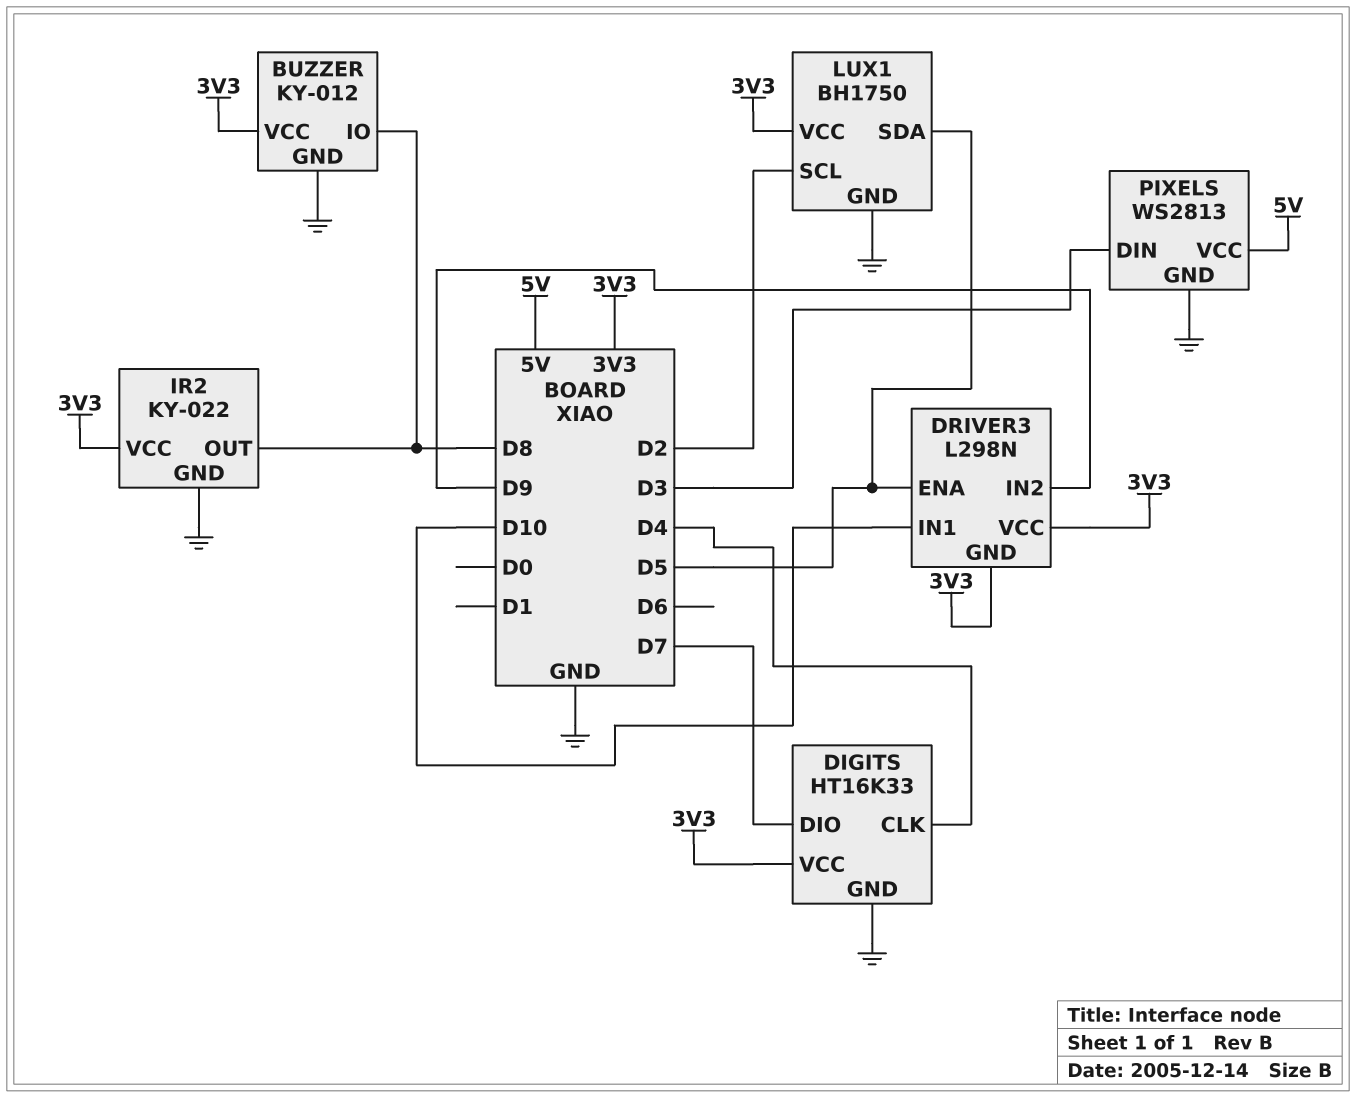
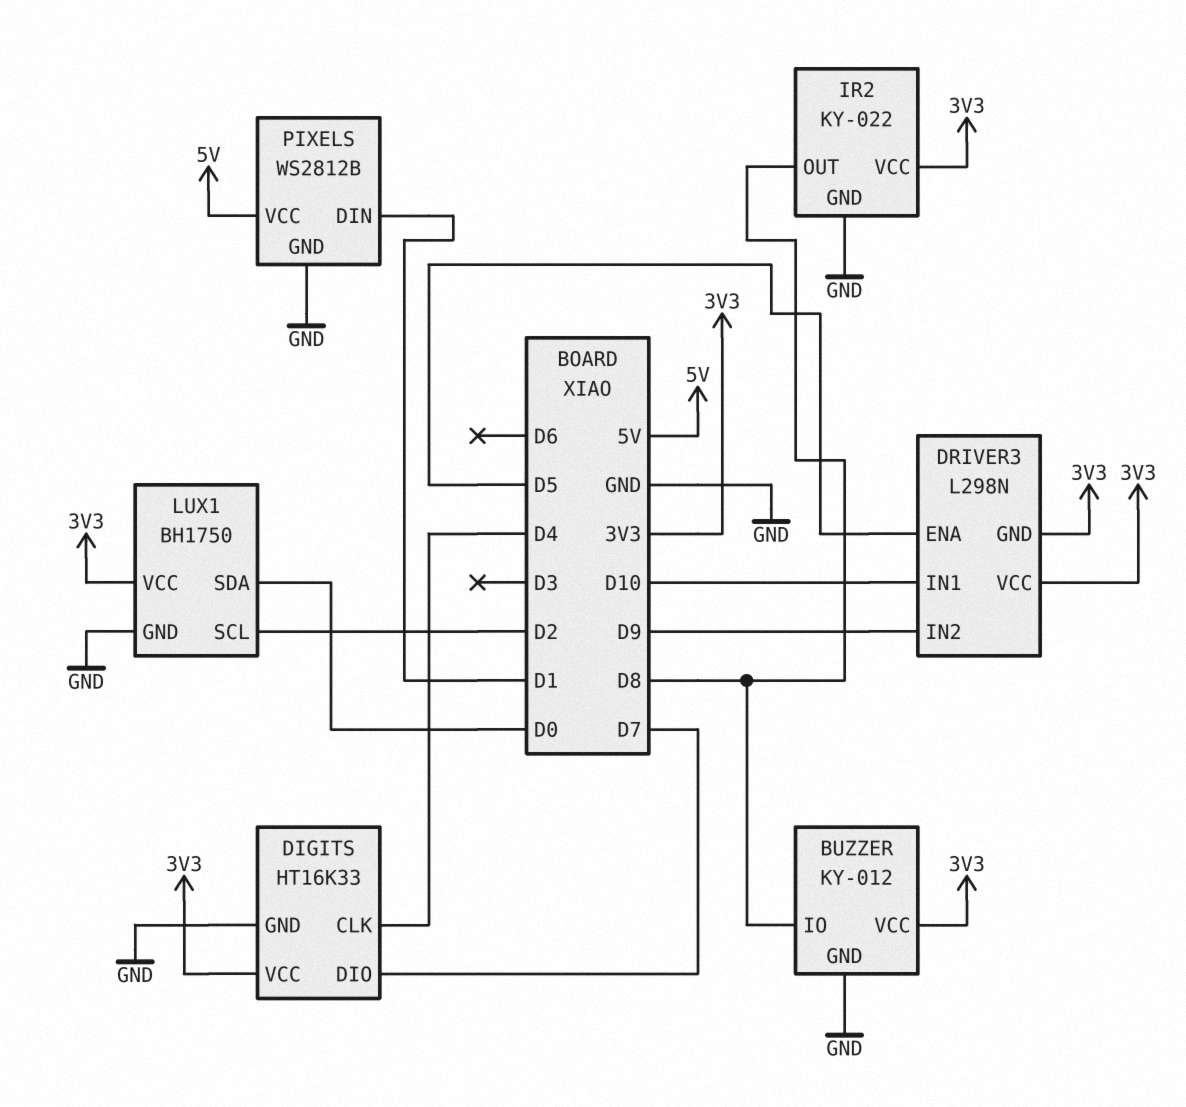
LUX1 pin SDA: D5 -> D0
PIXELS: WS2813 -> WS2812B
PIXELS pin DIN: D3 -> D1

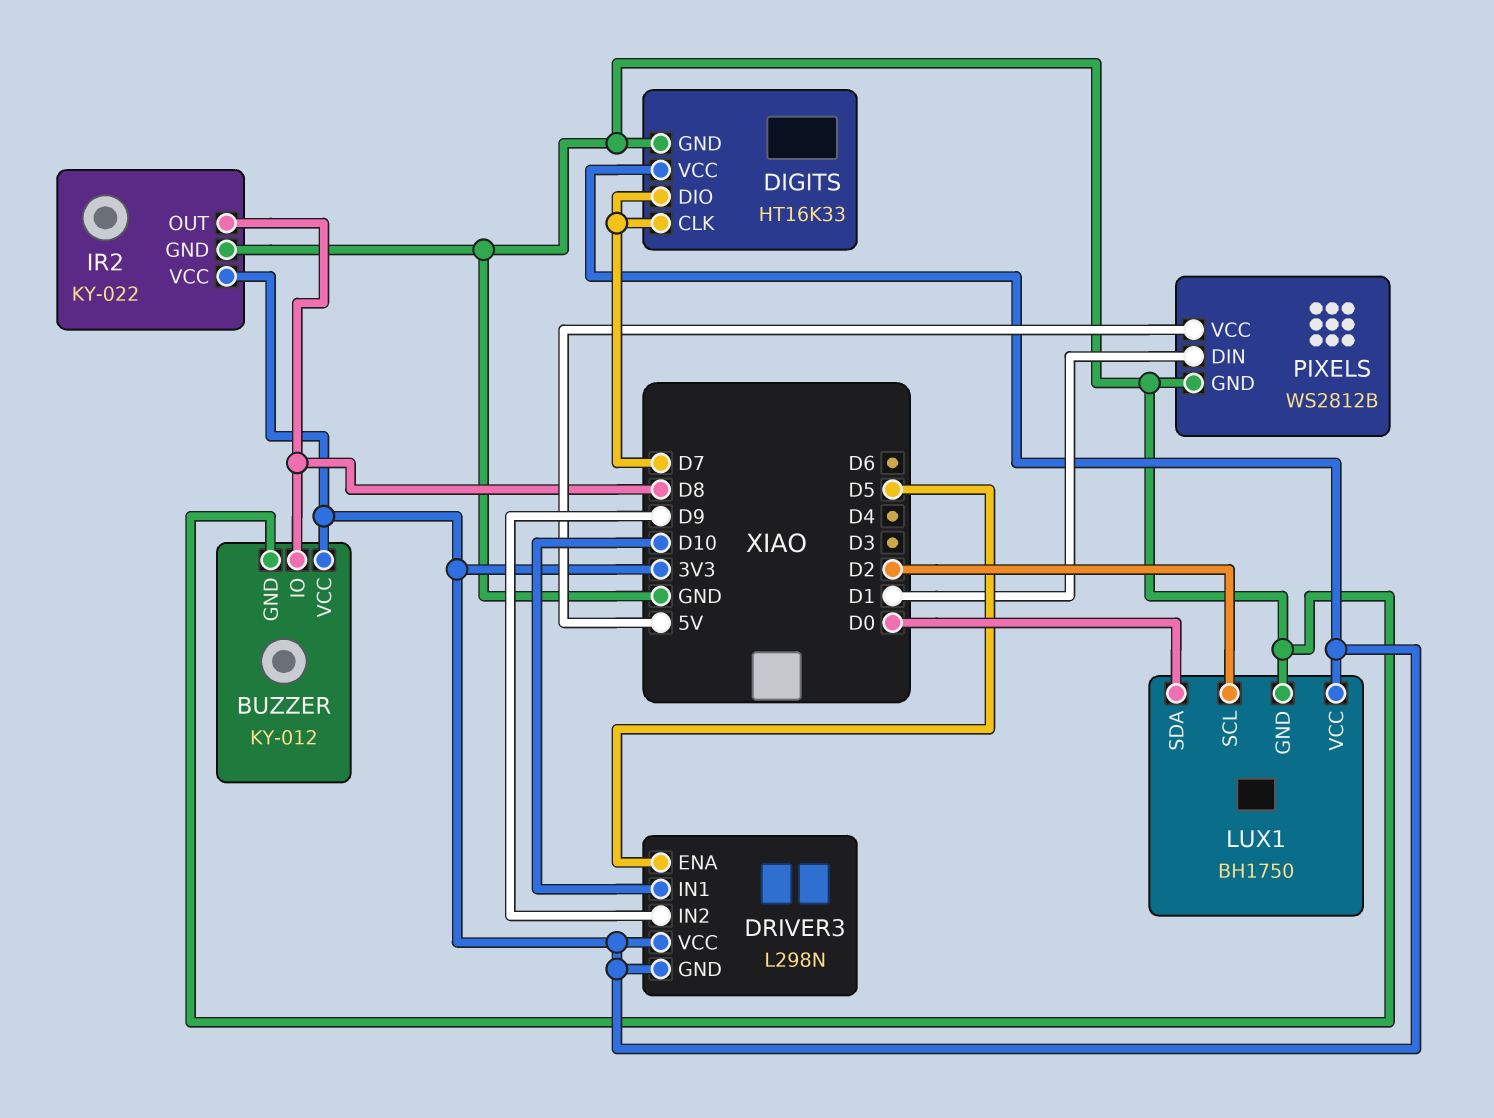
DIGITS pin CLK: D4 -> D7

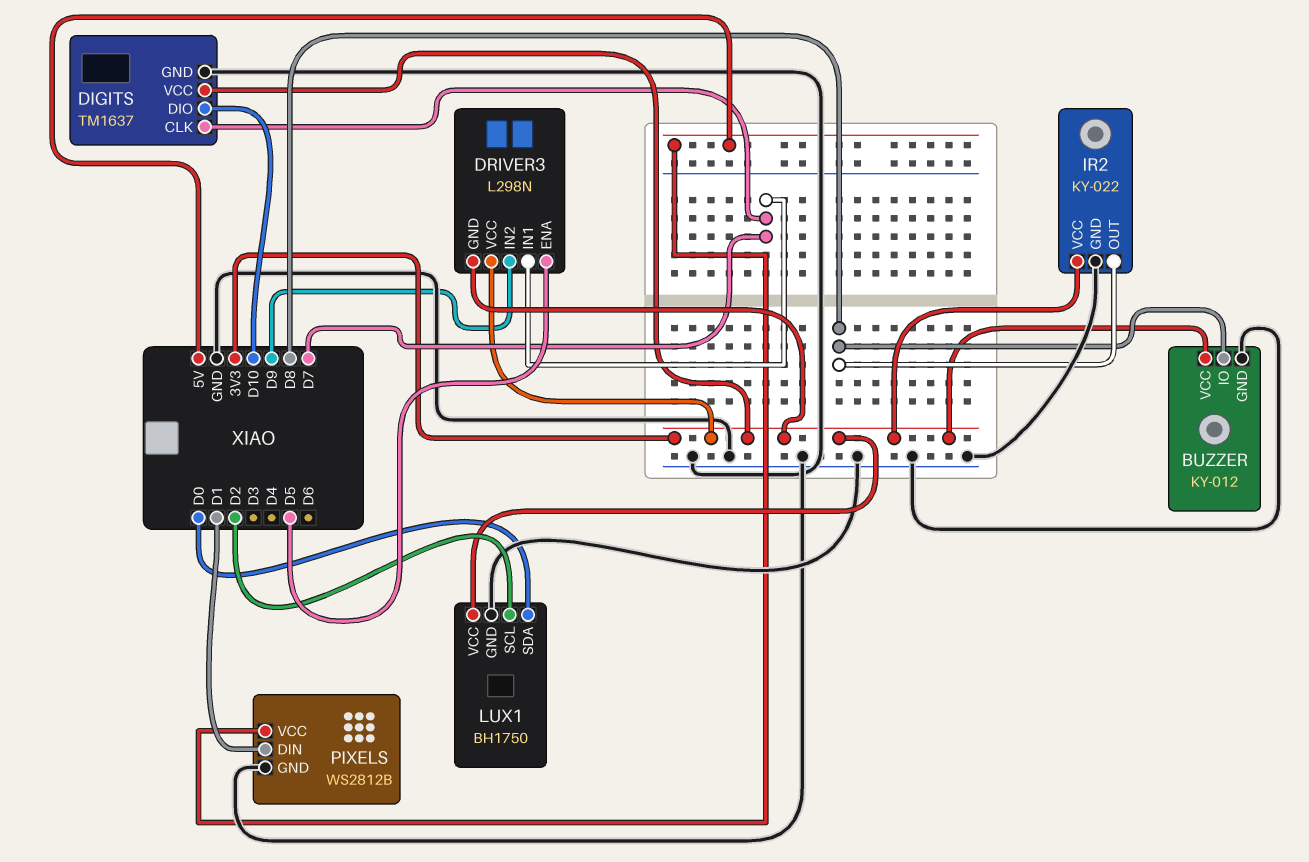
DIGITS: HT16K33 -> TM1637
DIGITS pin DIO: D7 -> D10
DRIVER3 pin IN1: D10 -> D7

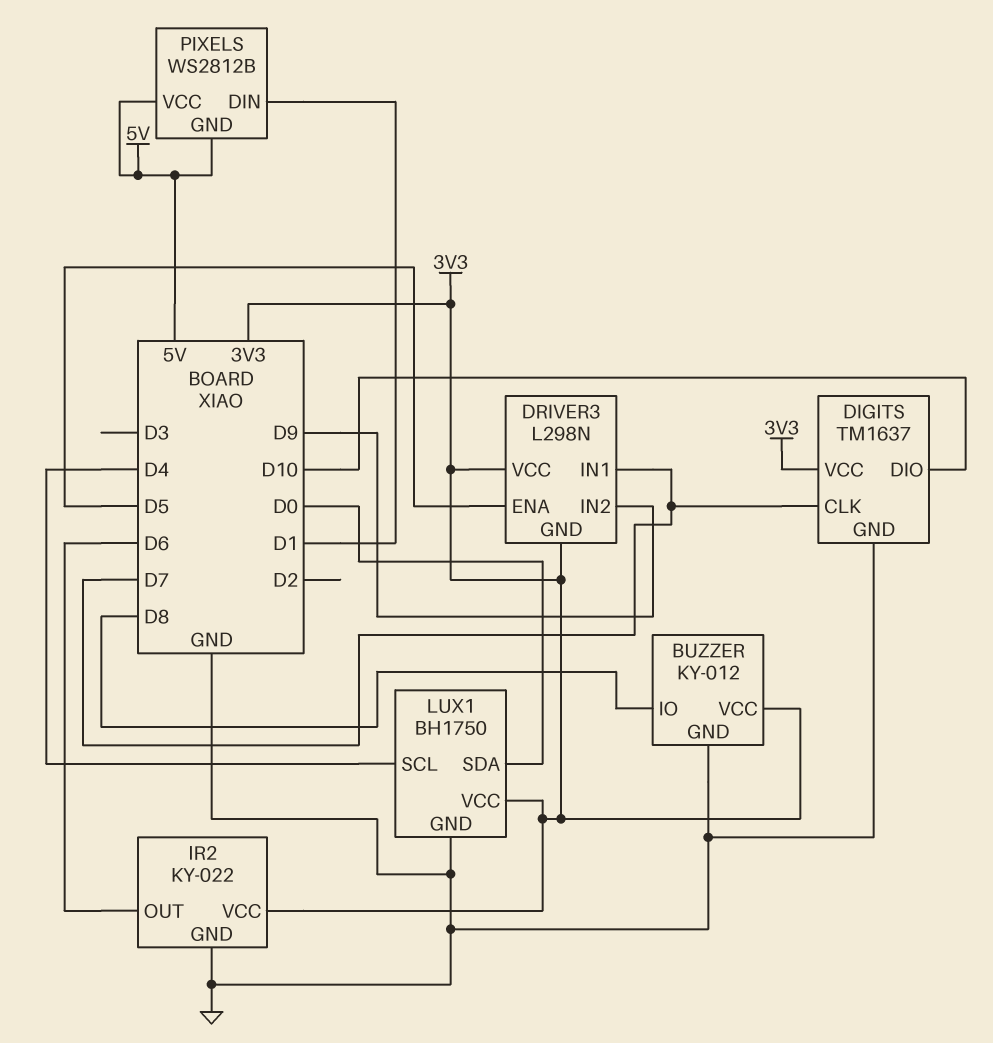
IR2 pin OUT: D8 -> D6
LUX1 pin SCL: D2 -> D4
PIXELS pin GND: GND -> 5V

